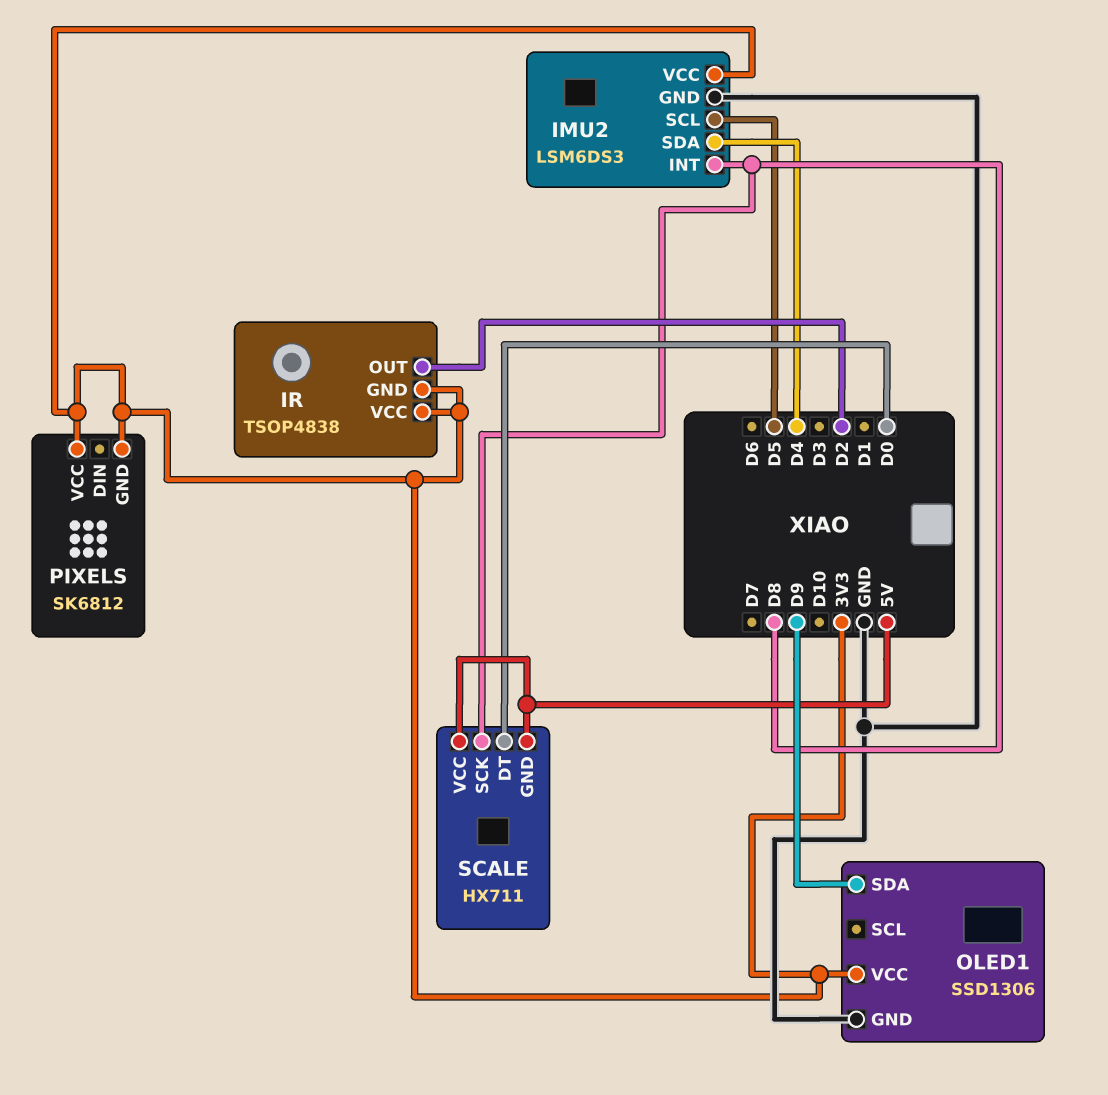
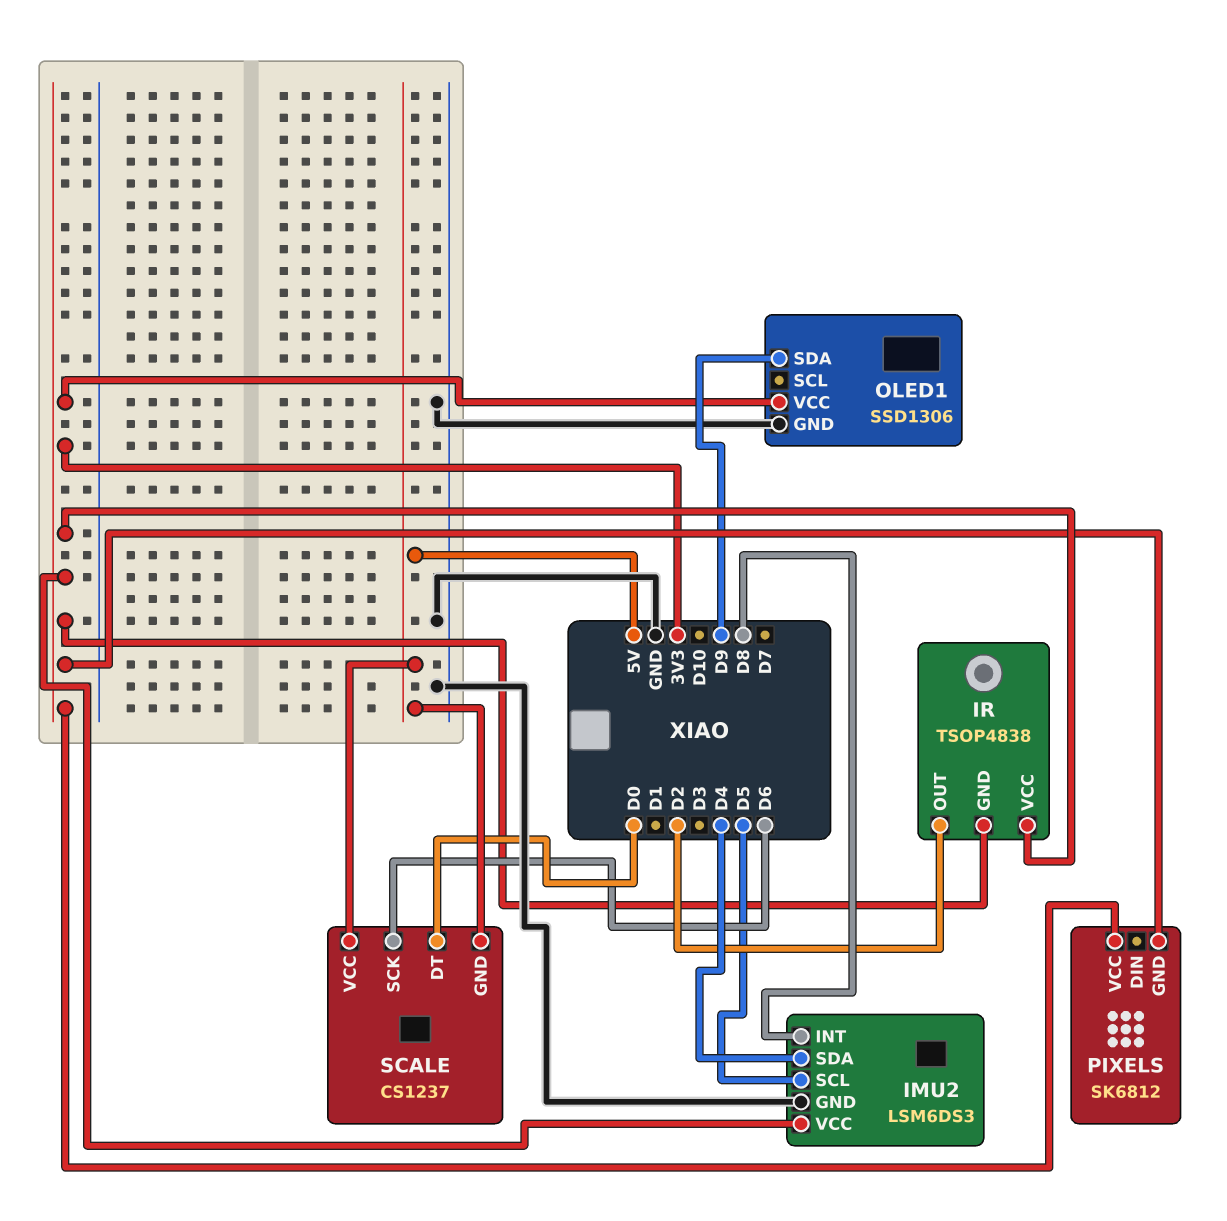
SCALE: HX711 -> CS1237
SCALE pin SCK: D8 -> D6

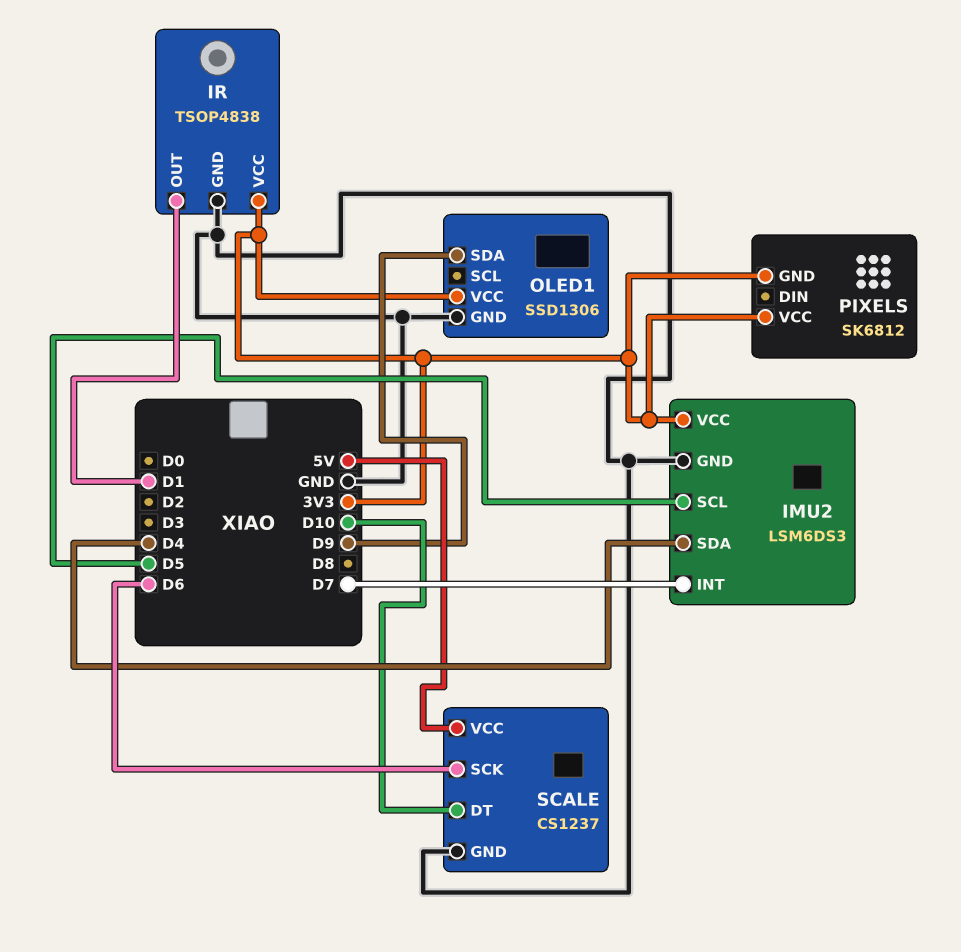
IMU2 pin INT: D8 -> D7
IR pin GND: 3V3 -> GND
IR pin OUT: D2 -> D1
SCALE pin DT: D0 -> D10
SCALE pin GND: 5V -> GND

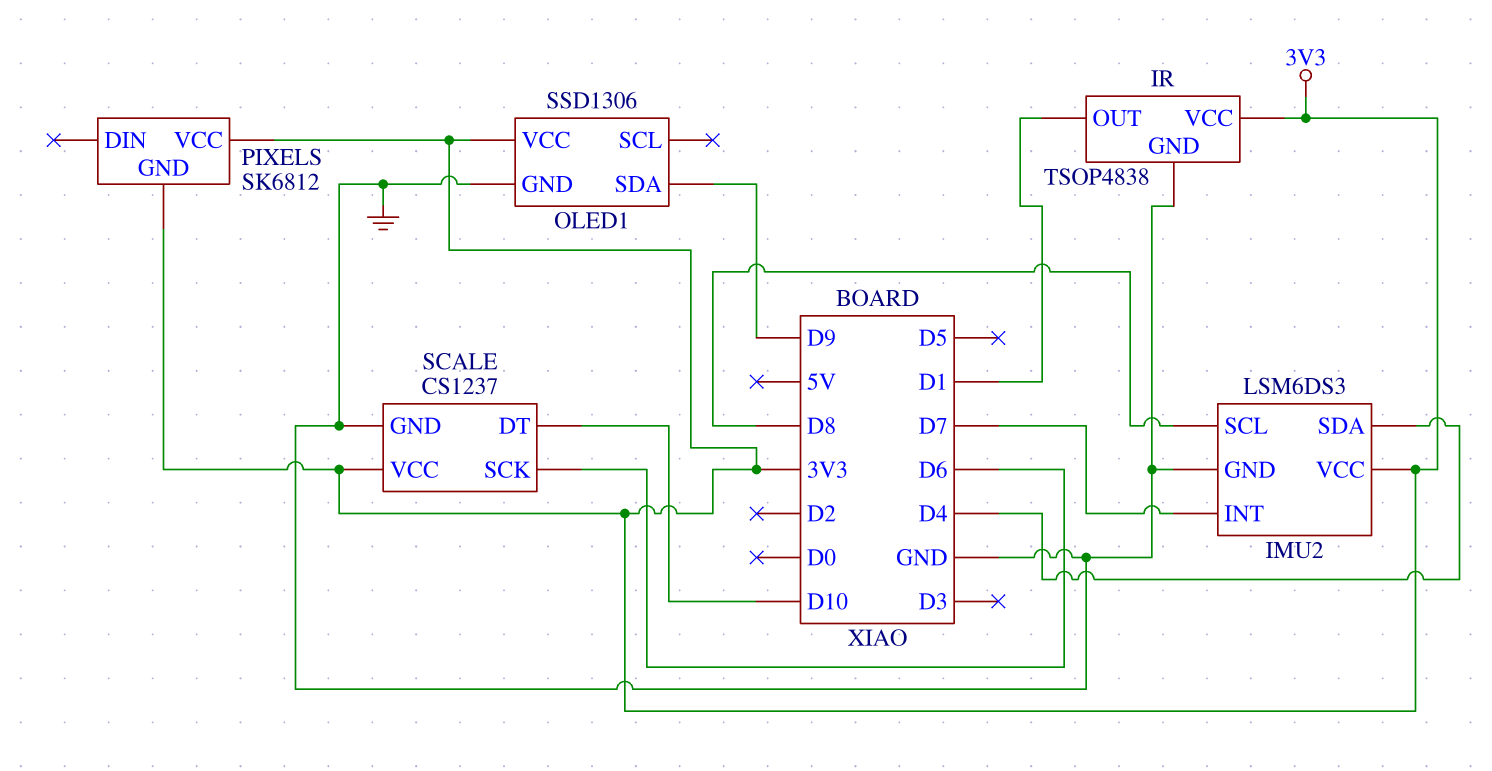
IMU2 pin SCL: D5 -> D8
SCALE pin VCC: 5V -> 3V3

